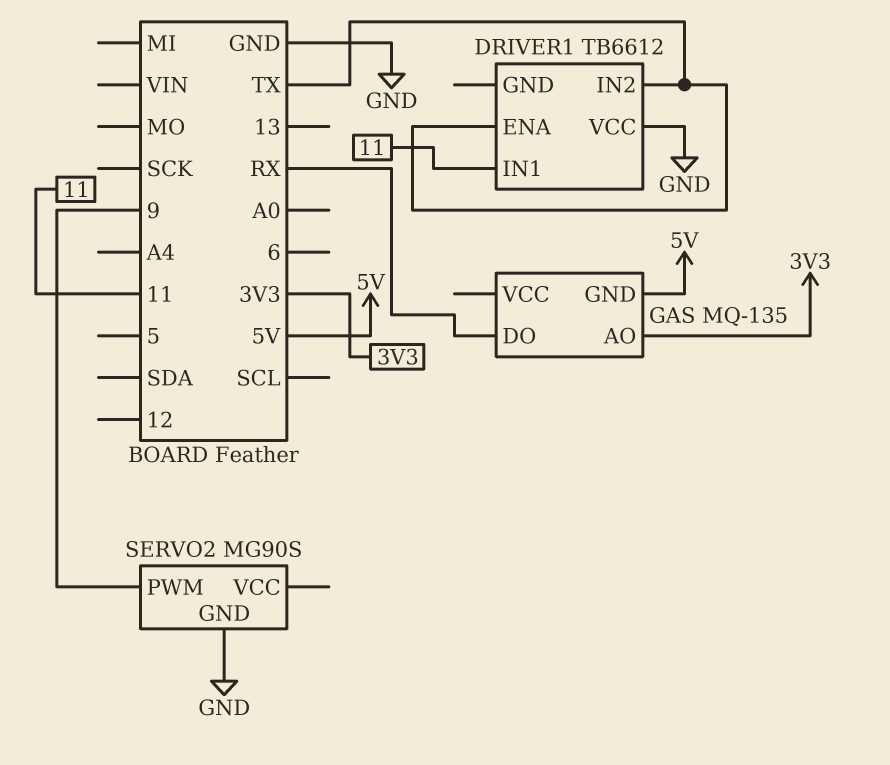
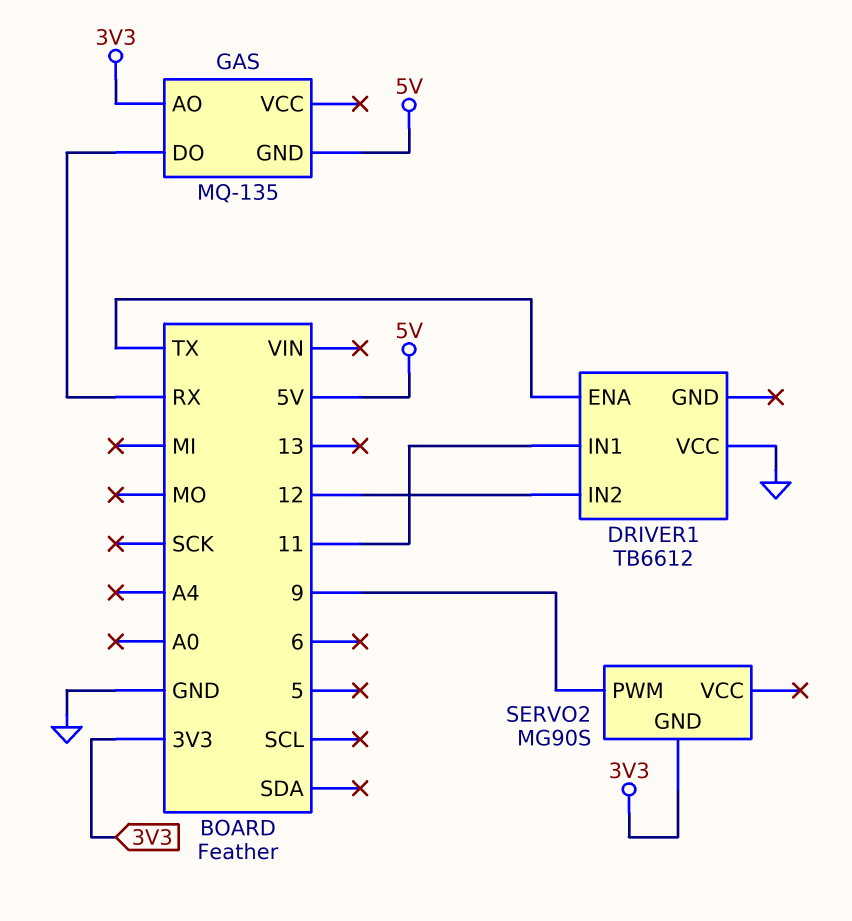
DRIVER1 pin IN2: TX -> 12
SERVO2 pin GND: GND -> 3V3

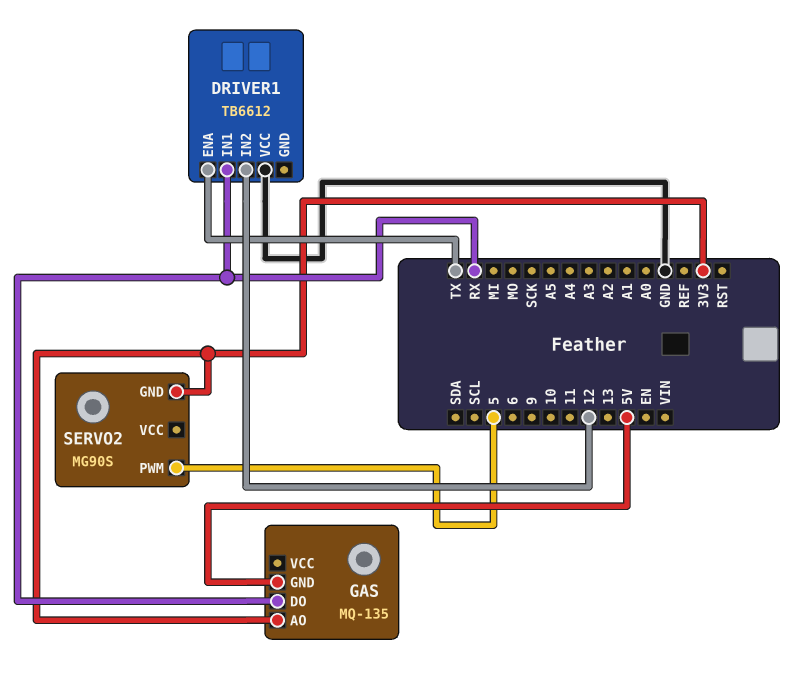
DRIVER1 pin IN1: 11 -> RX
SERVO2 pin PWM: 9 -> 5

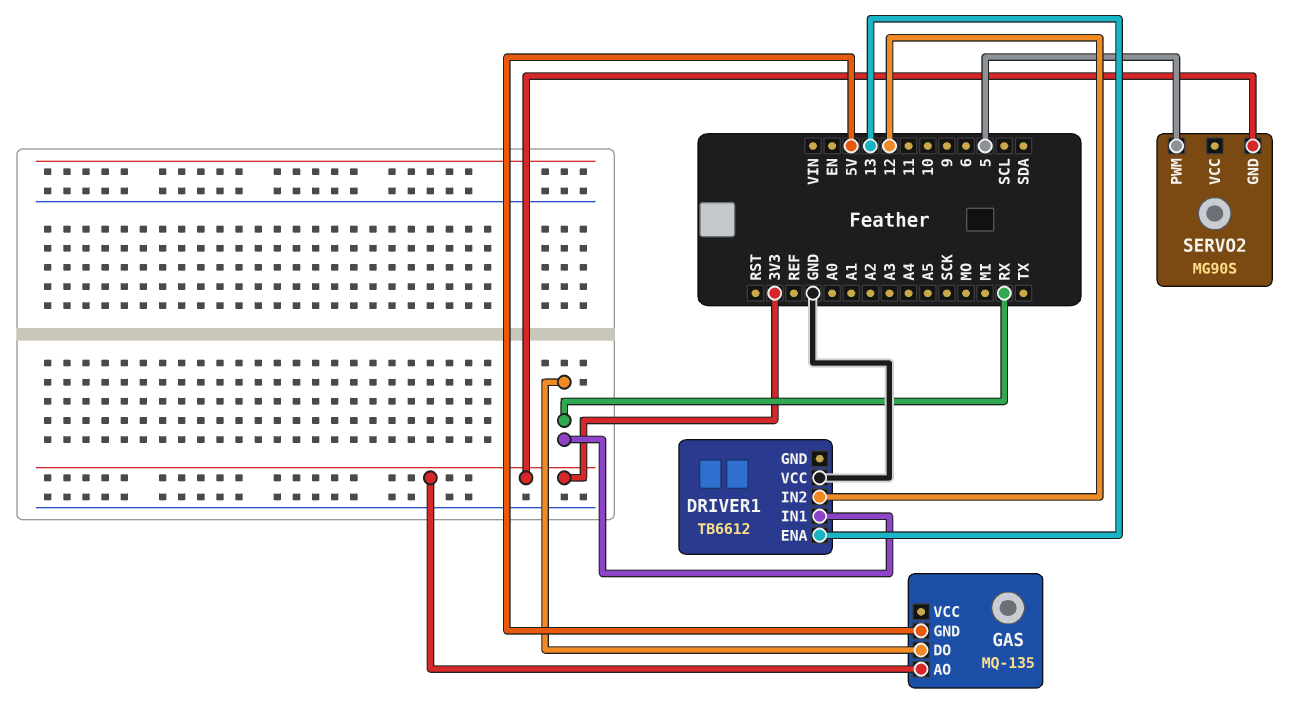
DRIVER1 pin ENA: TX -> 13

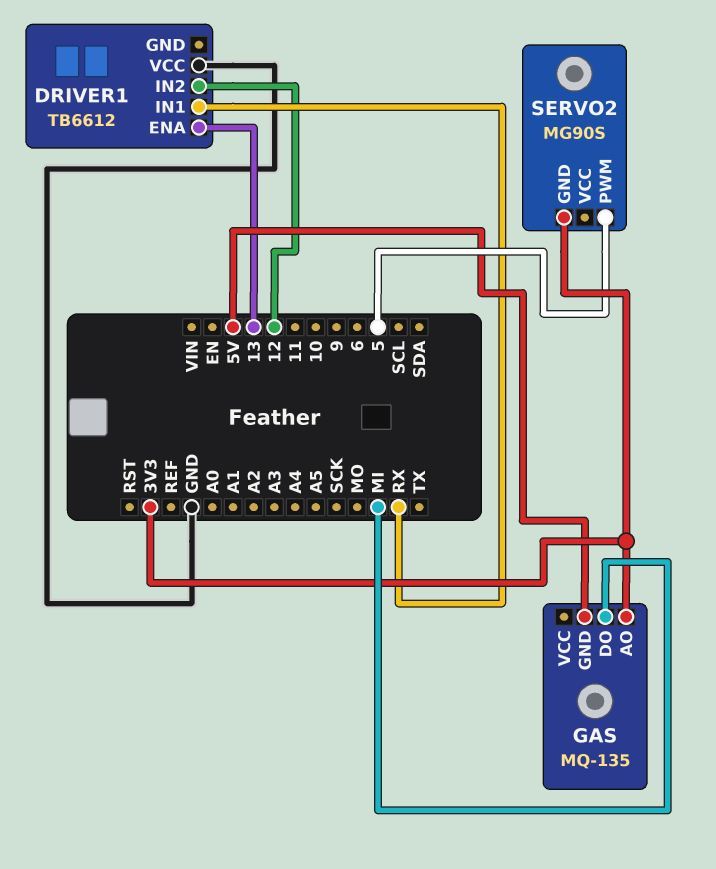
GAS pin DO: RX -> MI

